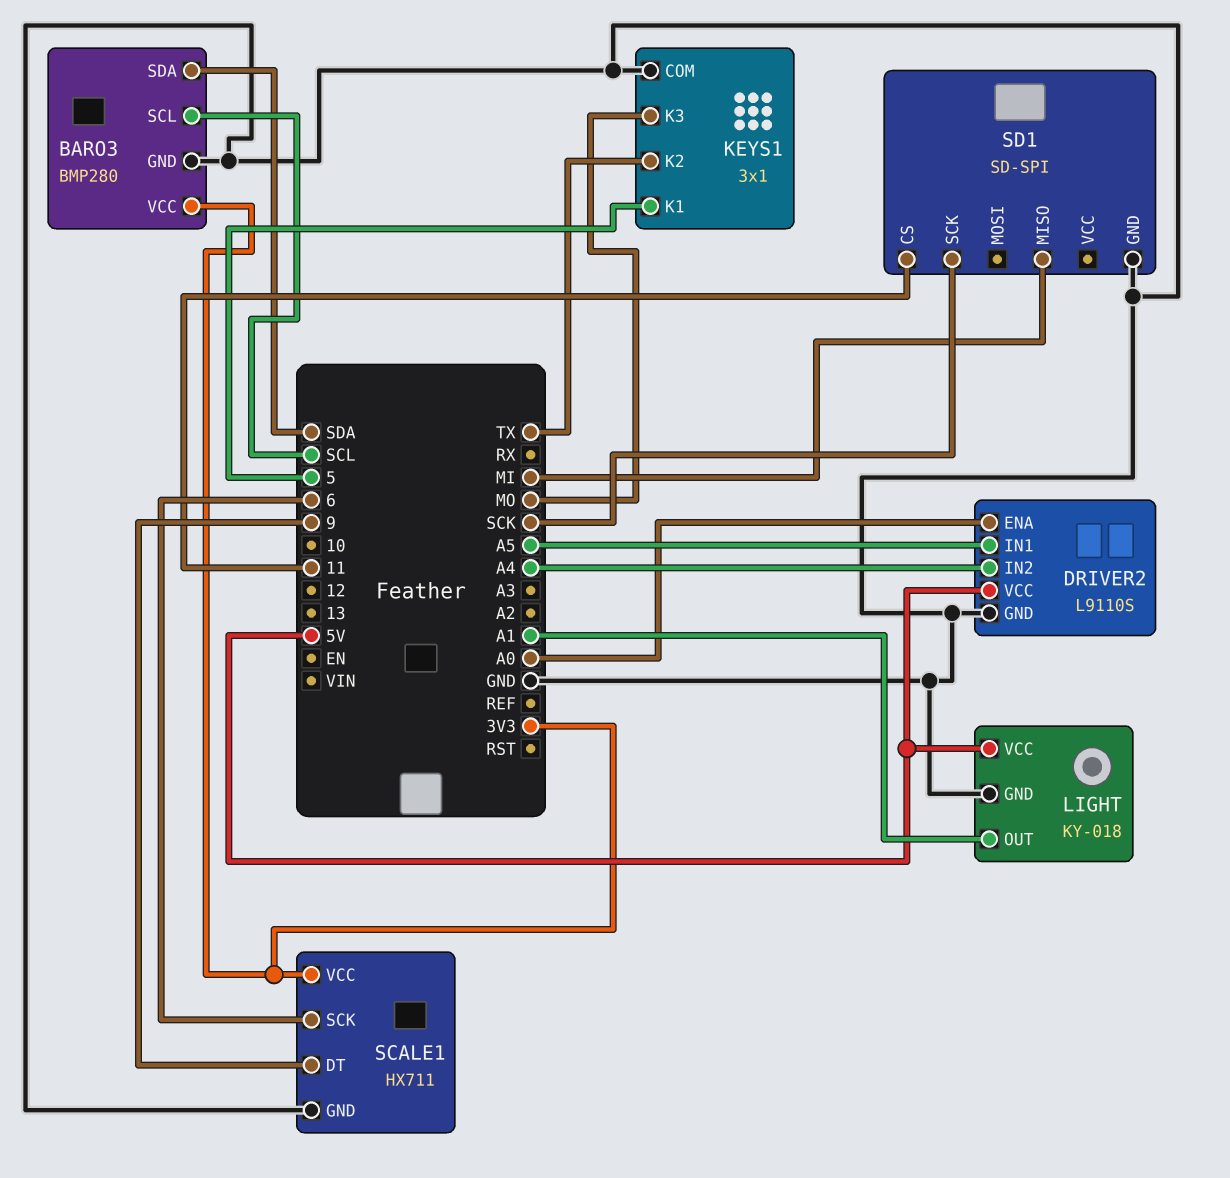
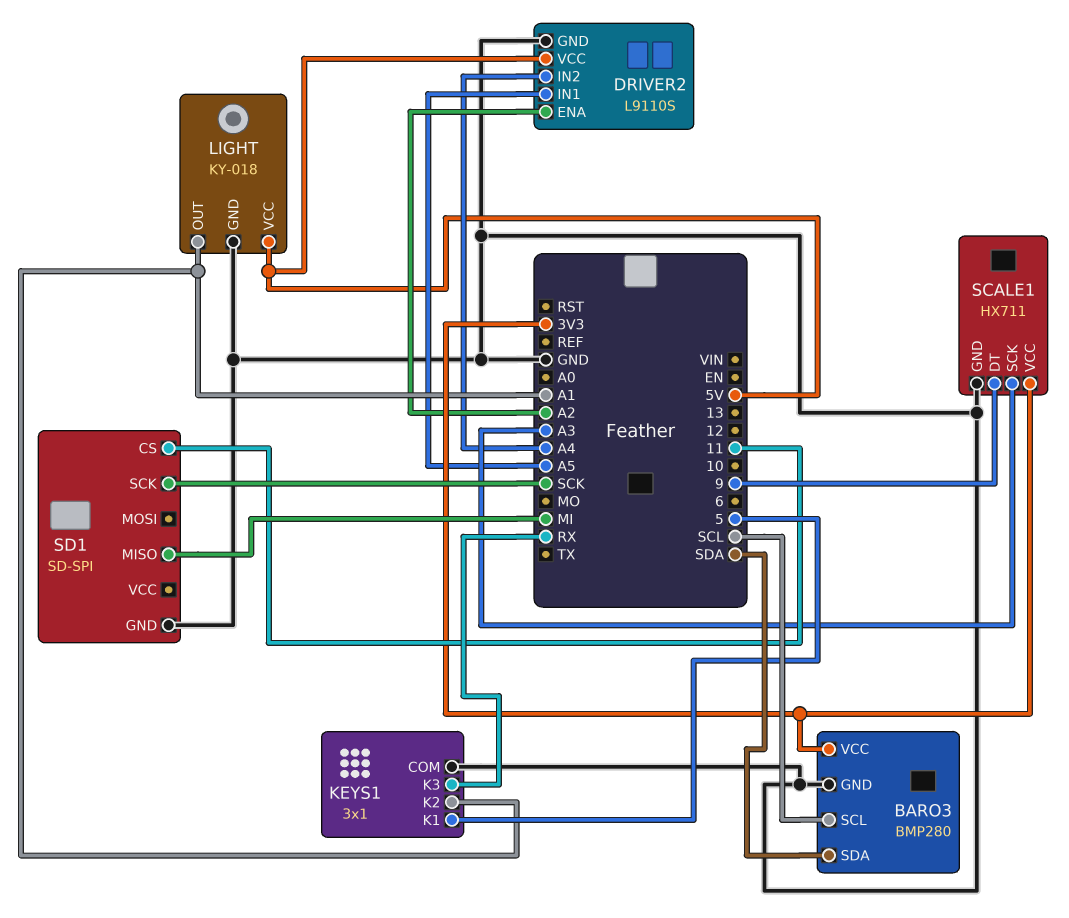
DRIVER2 pin ENA: A0 -> A2
KEYS1 pin K2: TX -> A1
KEYS1 pin K3: MO -> RX
SCALE1 pin SCK: 6 -> A3

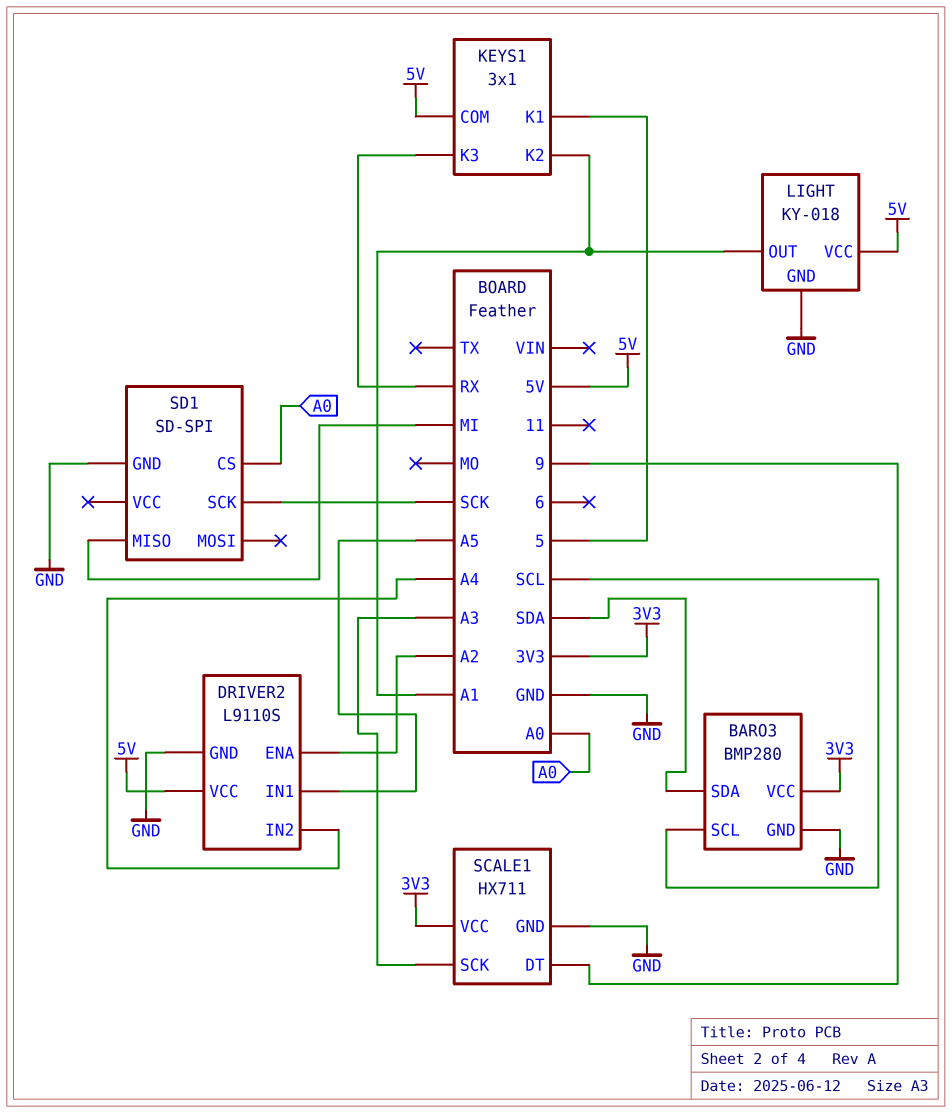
KEYS1 pin COM: GND -> 5V
SD1 pin CS: 11 -> A0

